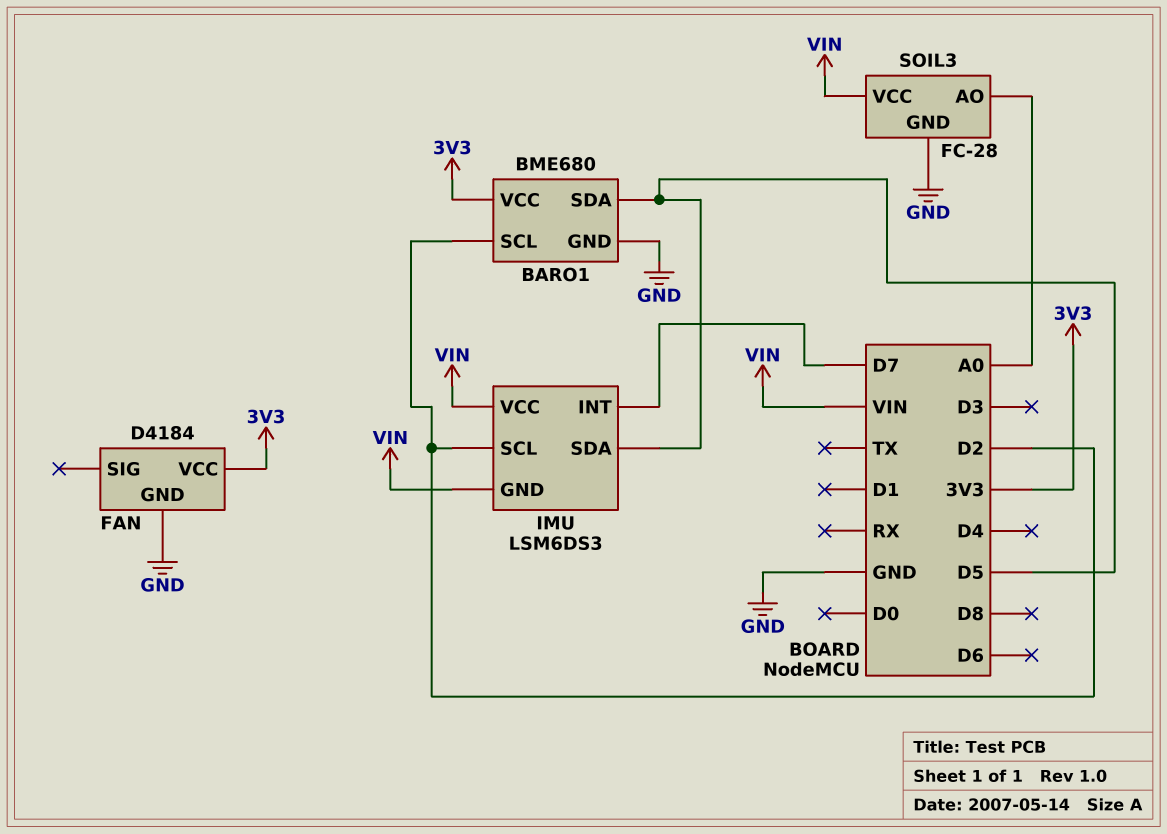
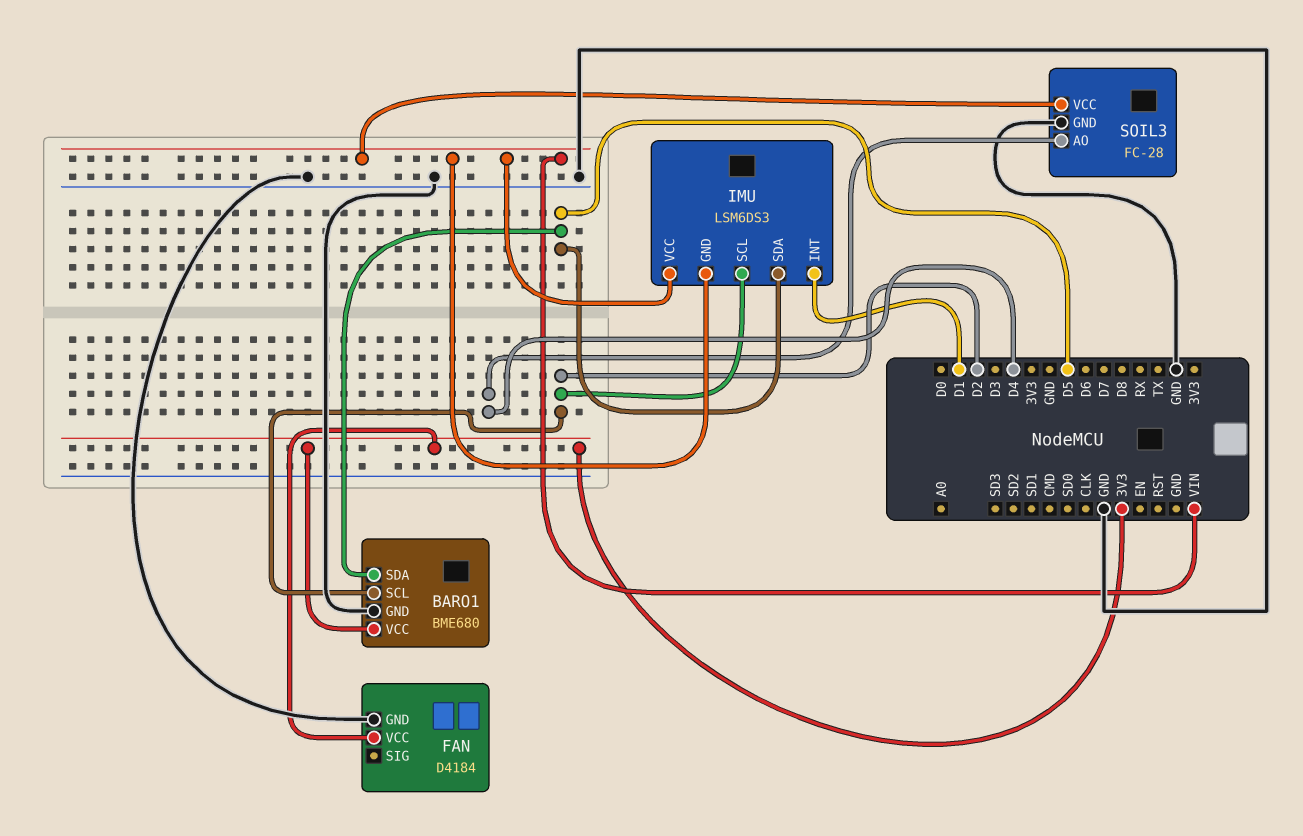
IMU pin INT: D7 -> D1
SOIL3 pin AO: A0 -> D4

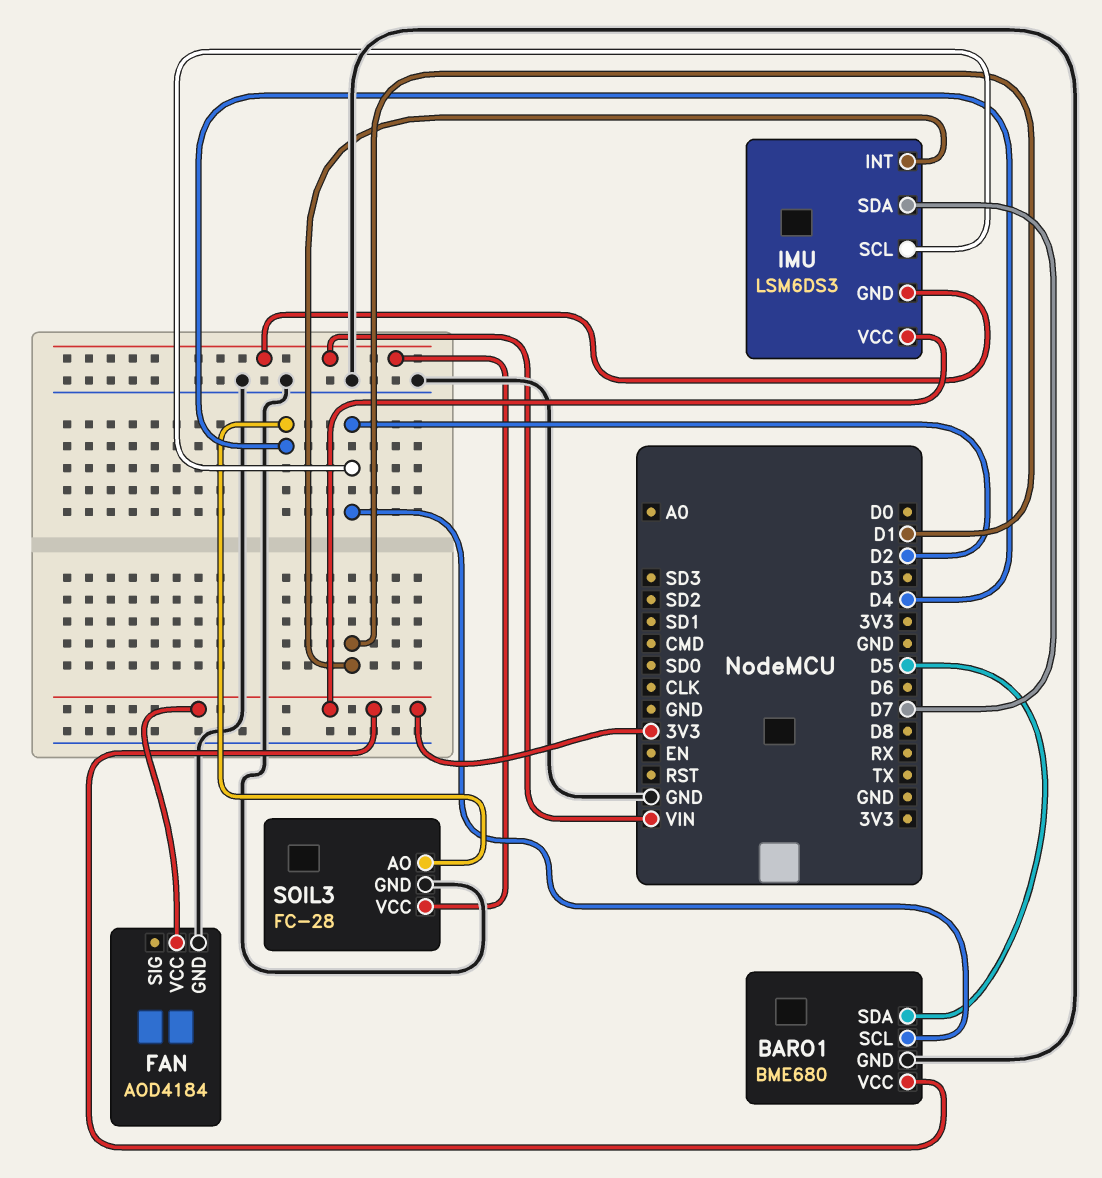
FAN: D4184 -> AOD4184
IMU pin SDA: D5 -> D7
IMU pin VCC: VIN -> 3V3

